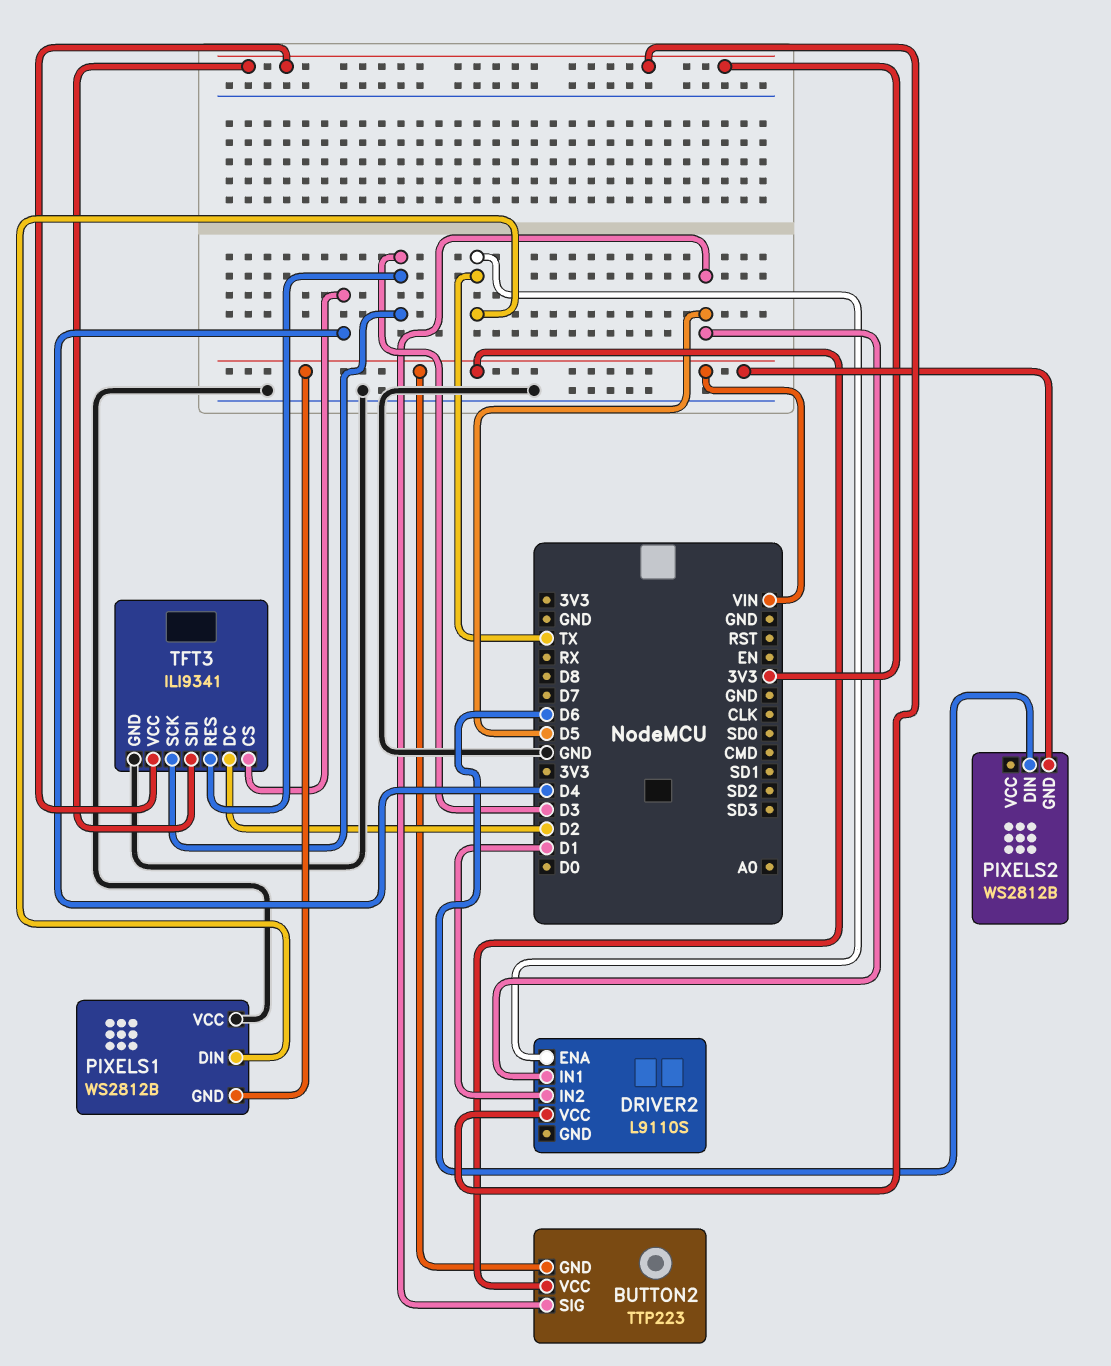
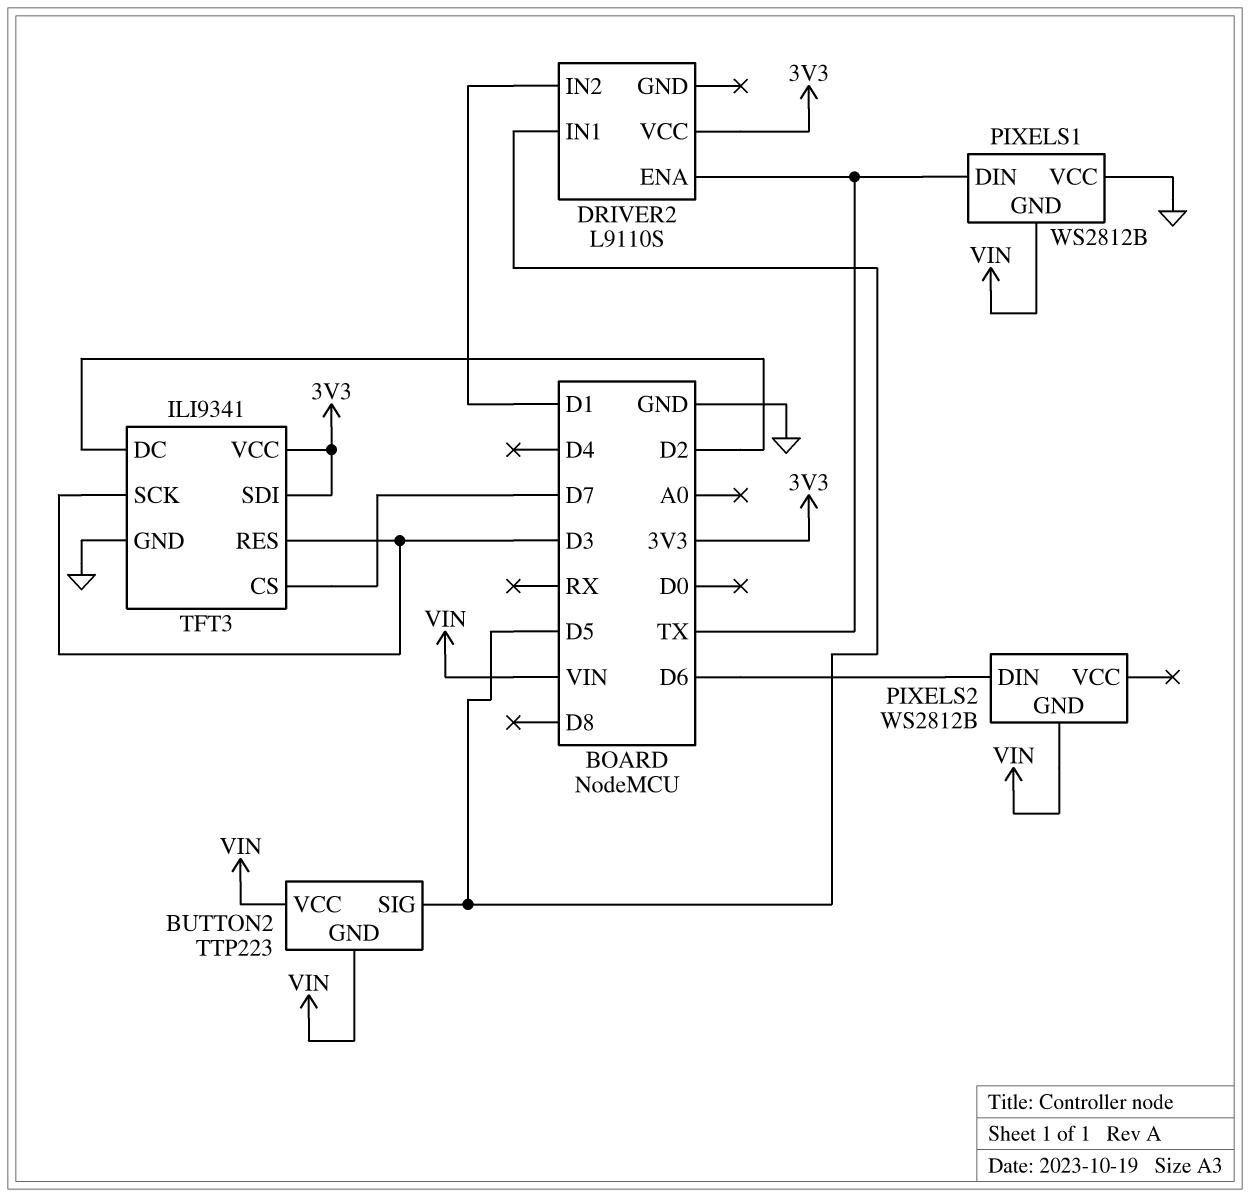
TFT3 pin CS: D4 -> D7

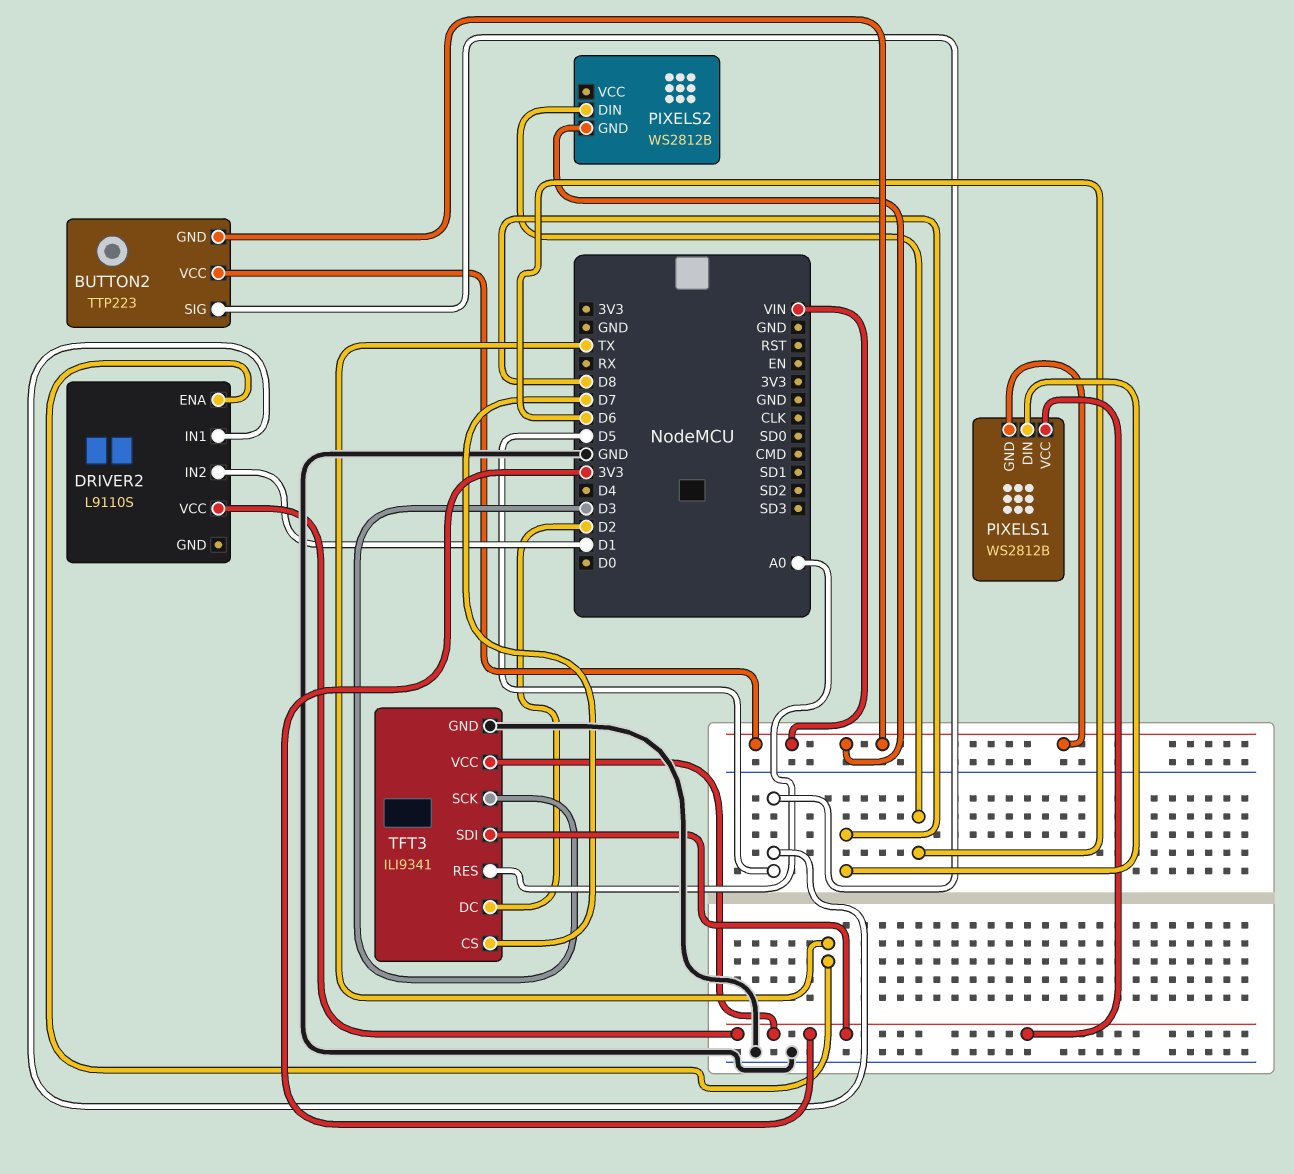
PIXELS1 pin DIN: TX -> D8
PIXELS1 pin VCC: GND -> 3V3
TFT3 pin RES: D3 -> A0

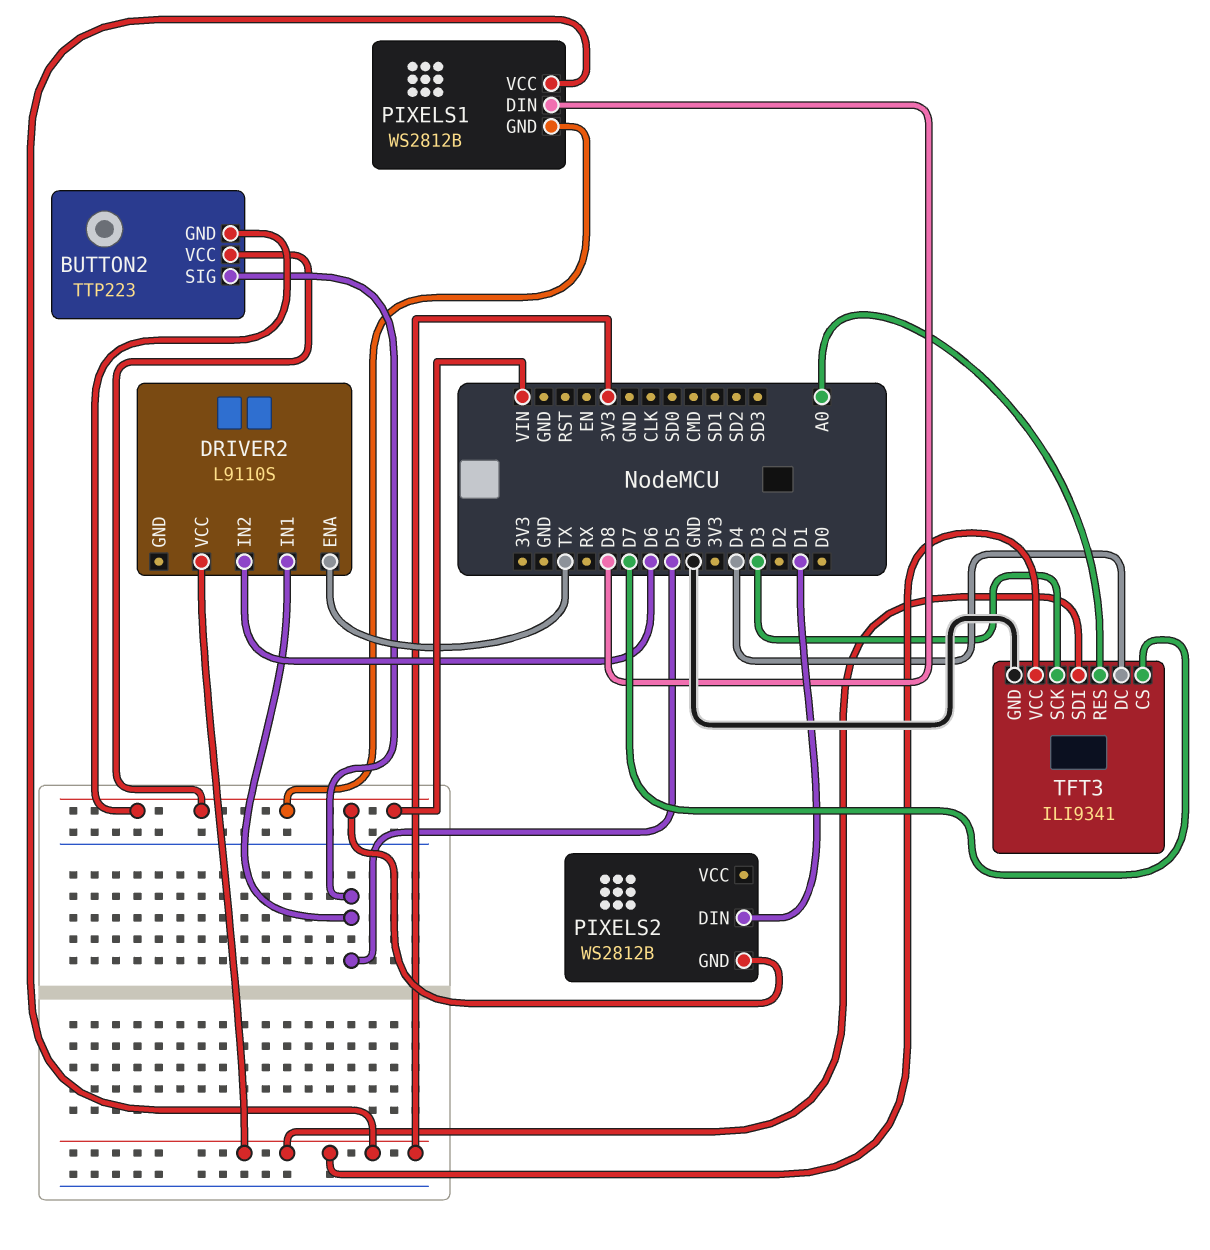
DRIVER2 pin IN2: D1 -> D6
PIXELS2 pin DIN: D6 -> D1
TFT3 pin DC: D2 -> D4

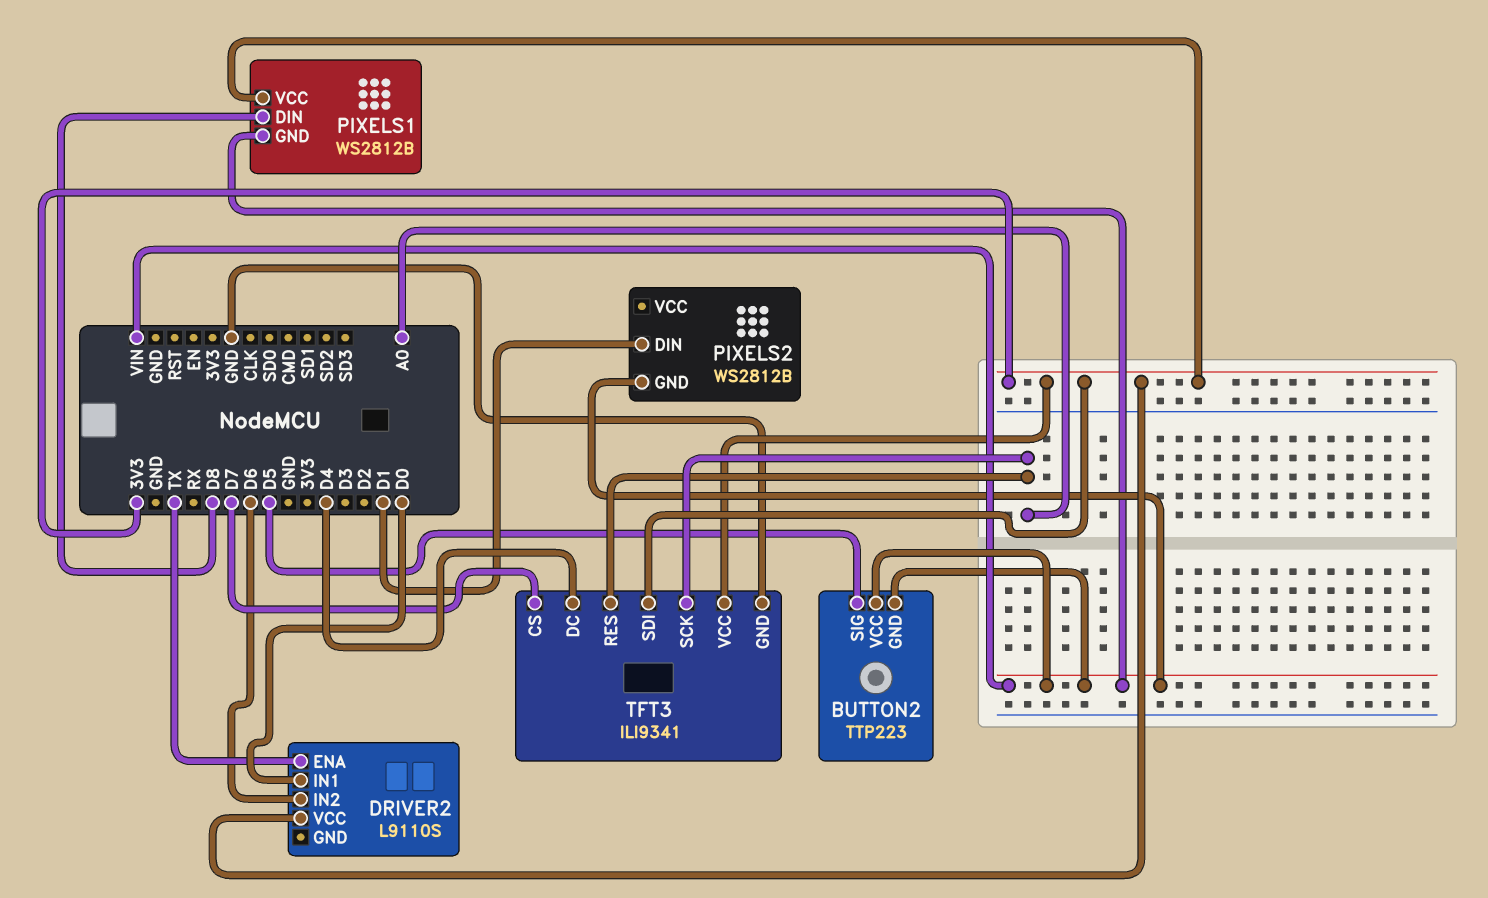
DRIVER2 pin IN1: D5 -> D0
TFT3 pin SCK: D3 -> A0

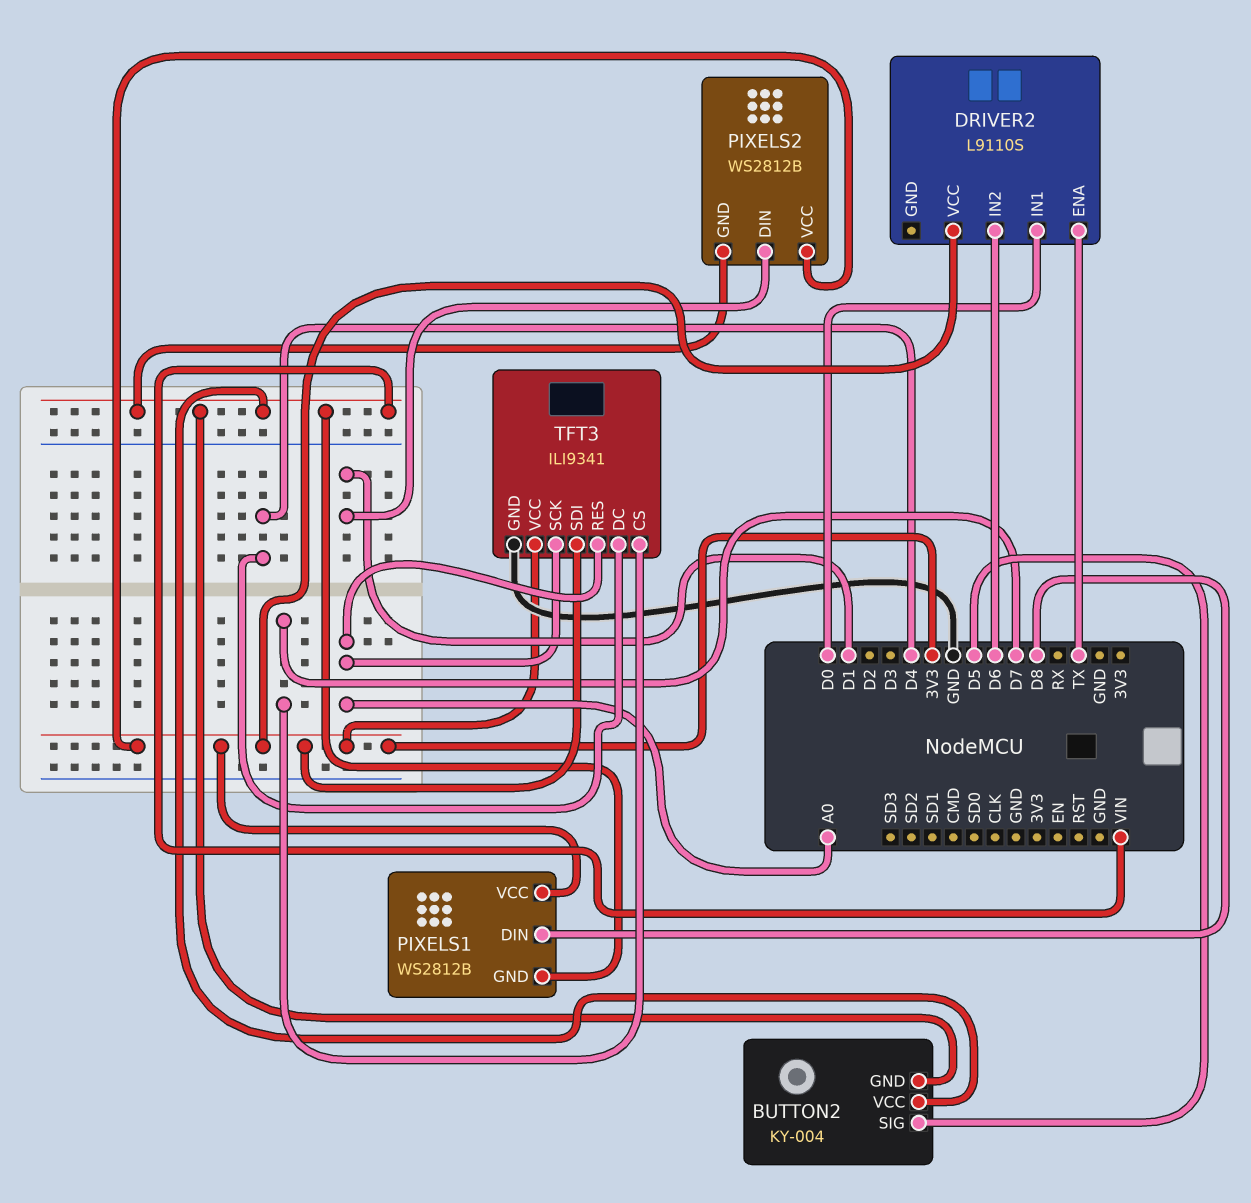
BUTTON2: TTP223 -> KY-004
PIXELS2 pin VCC: none -> 3V3

